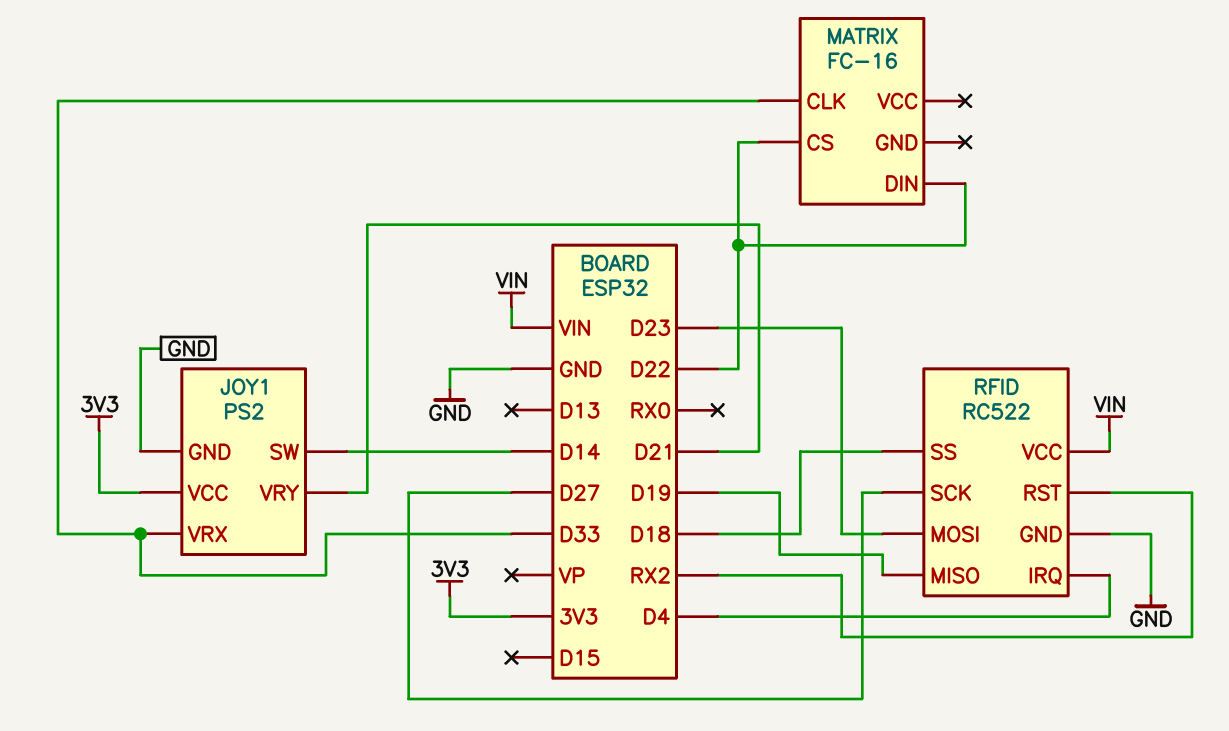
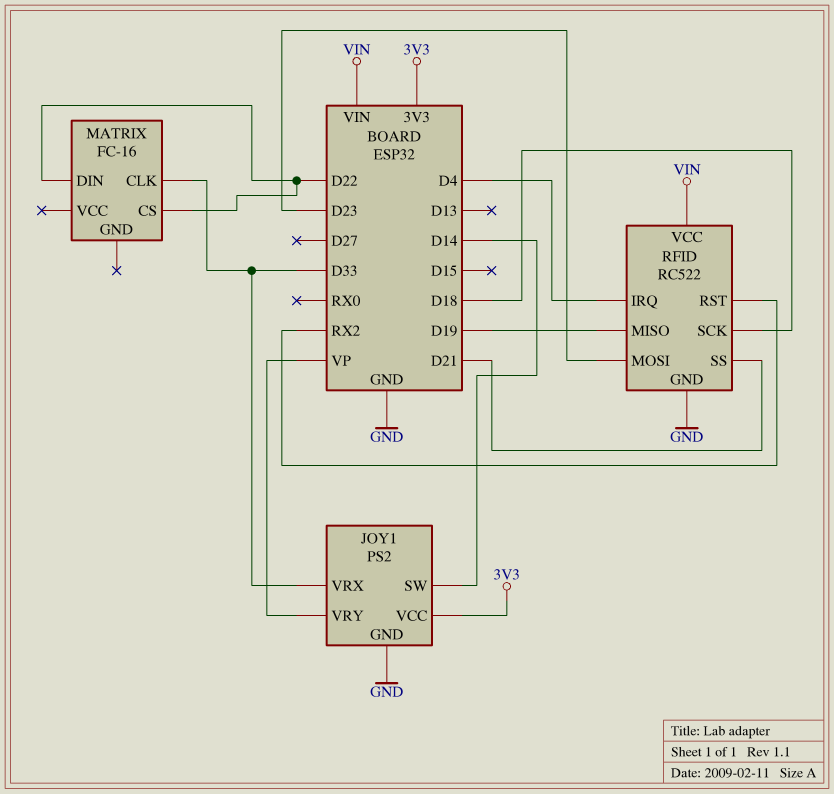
JOY1 pin VRY: D21 -> VP
RFID pin SCK: D27 -> D18
RFID pin SS: D18 -> D21

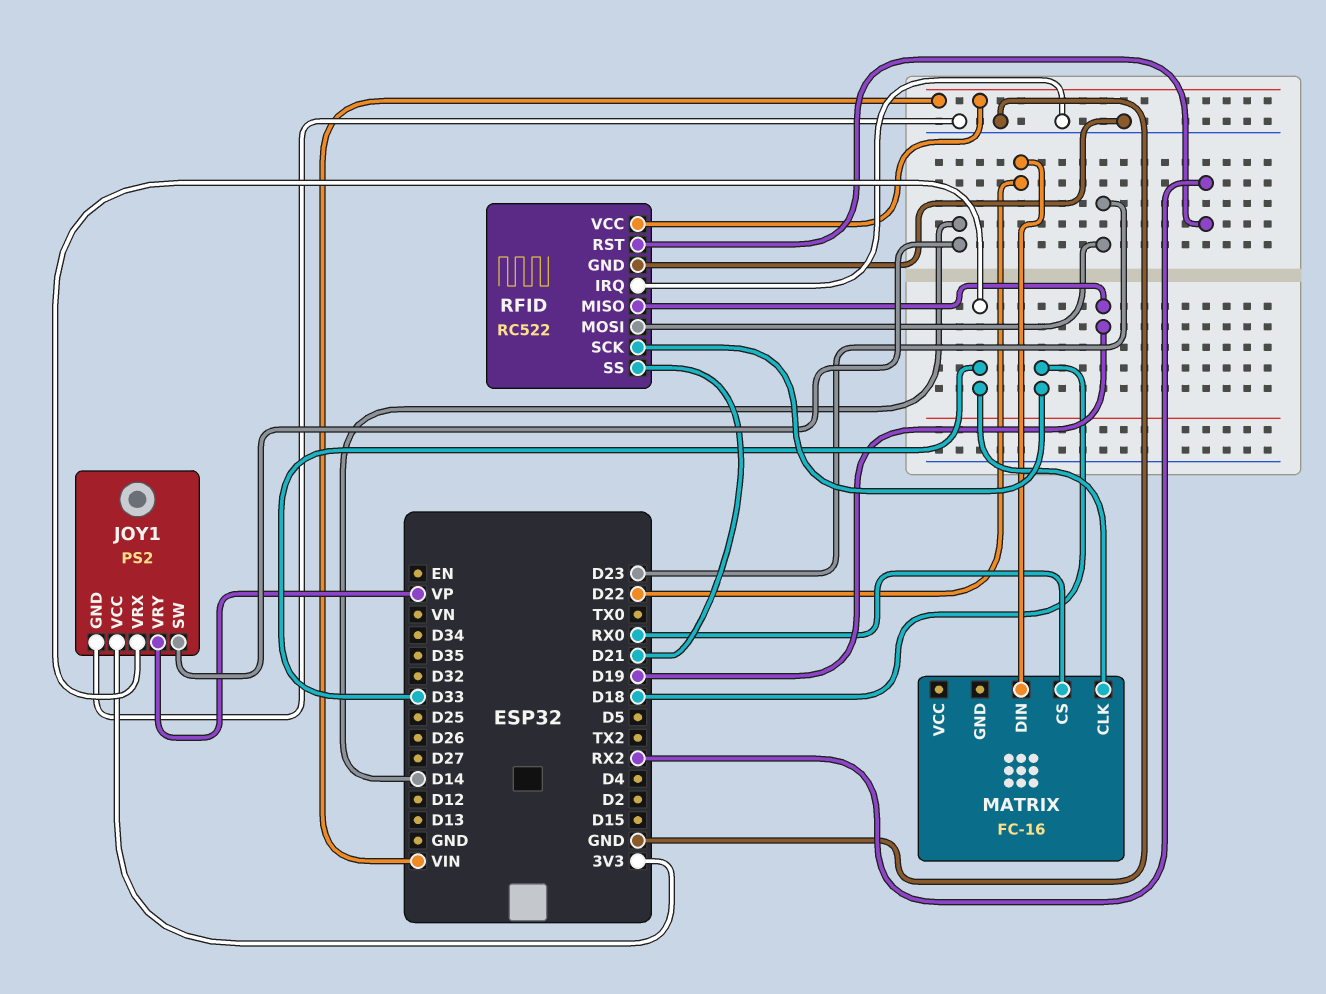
MATRIX pin CS: D22 -> RX0
RFID pin IRQ: D4 -> GND

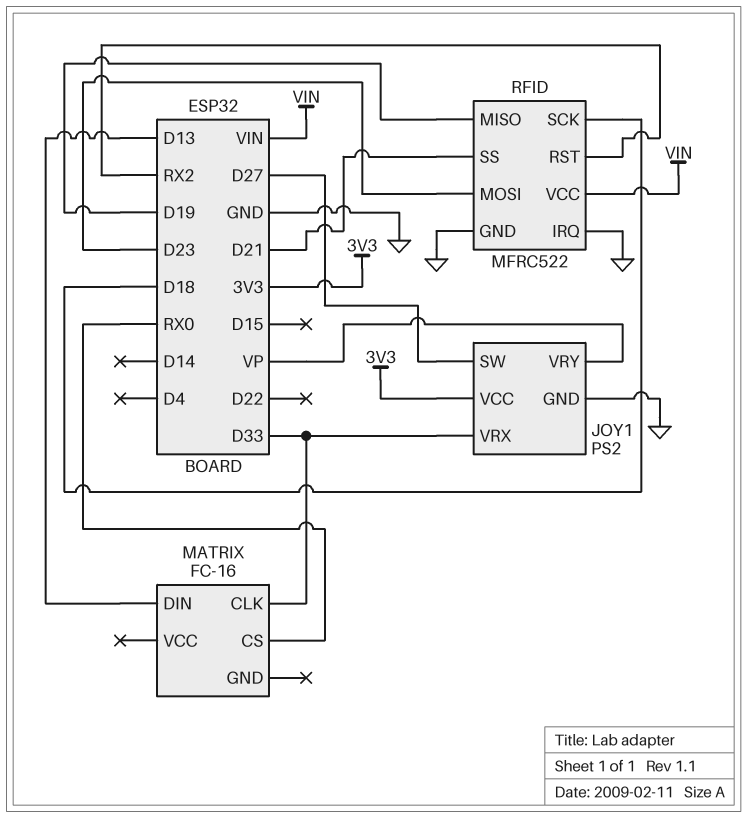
JOY1 pin SW: D14 -> D27
MATRIX pin DIN: D22 -> D13
RFID: RC522 -> MFRC522

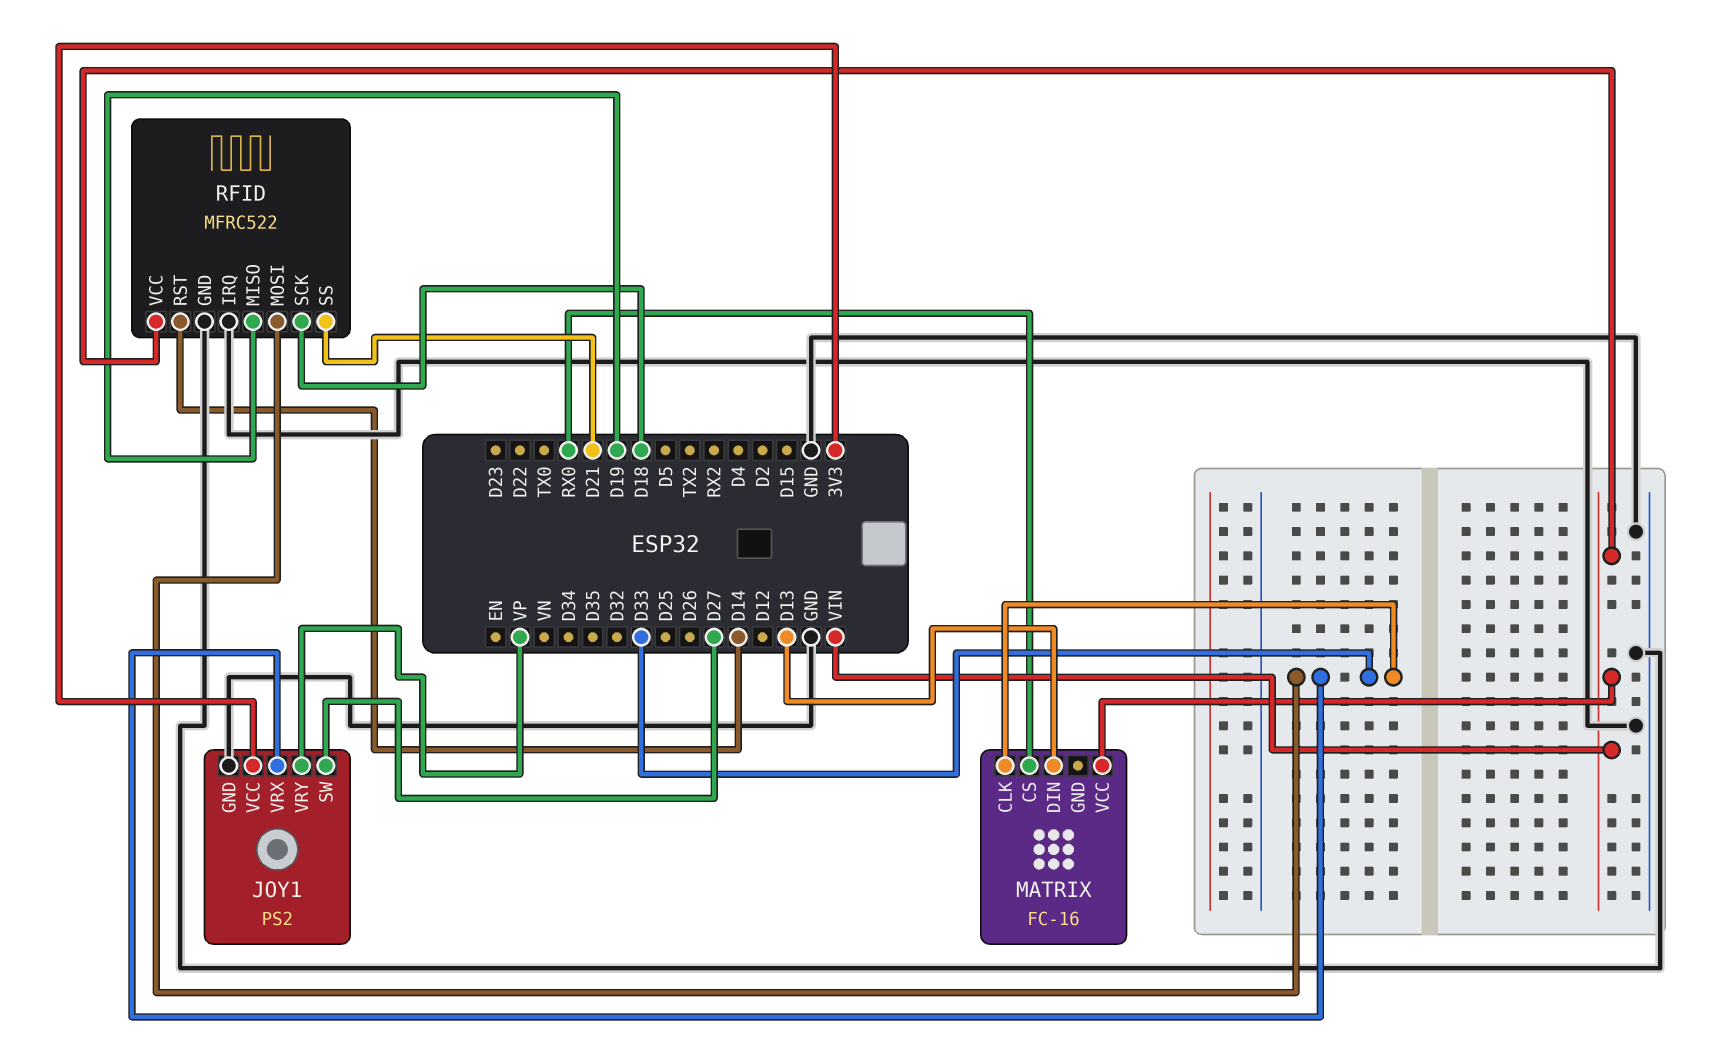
MATRIX pin VCC: none -> VIN
RFID pin MOSI: D23 -> D33
RFID pin RST: RX2 -> D14

